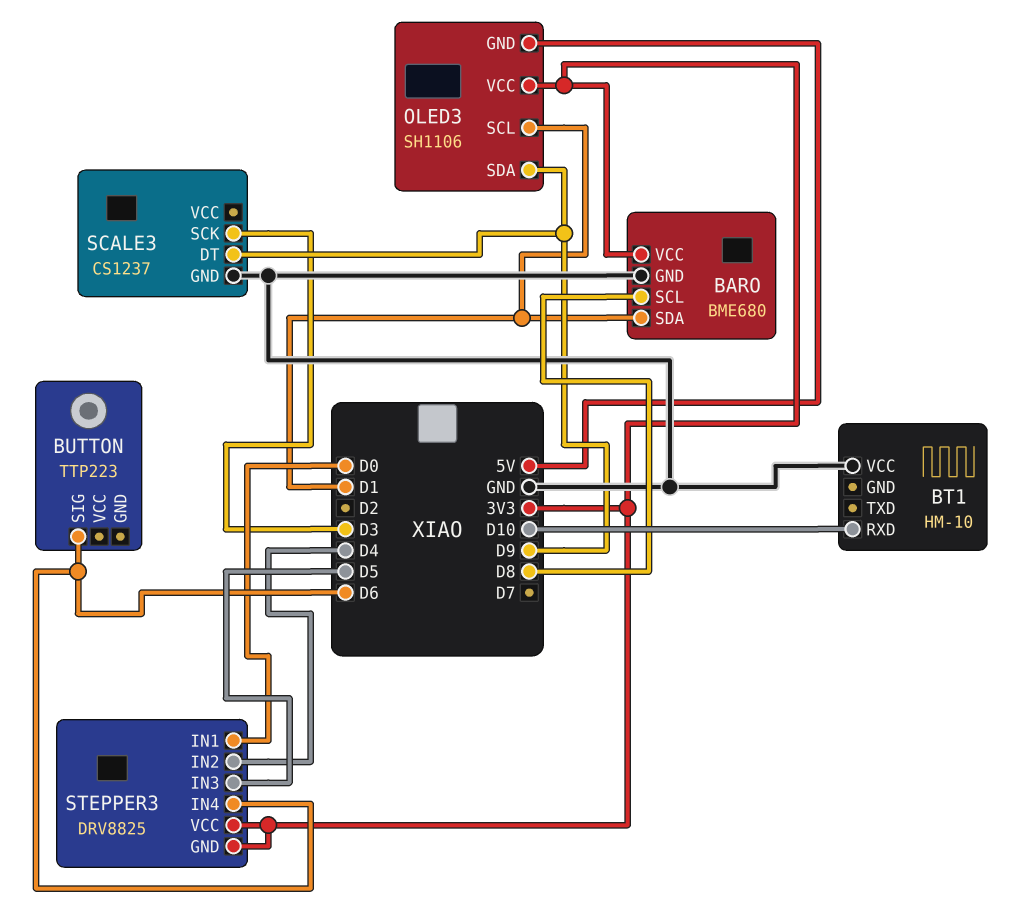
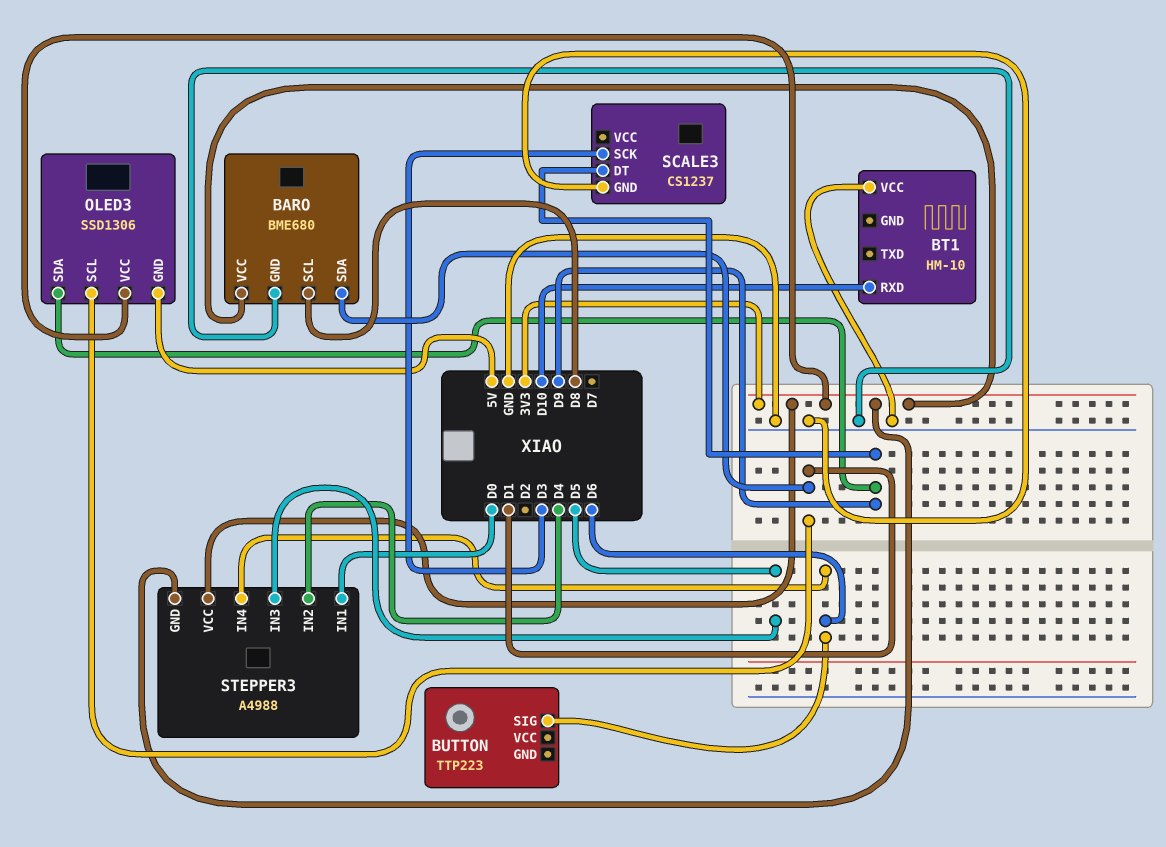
OLED3: SH1106 -> SSD1306
STEPPER3: DRV8825 -> A4988

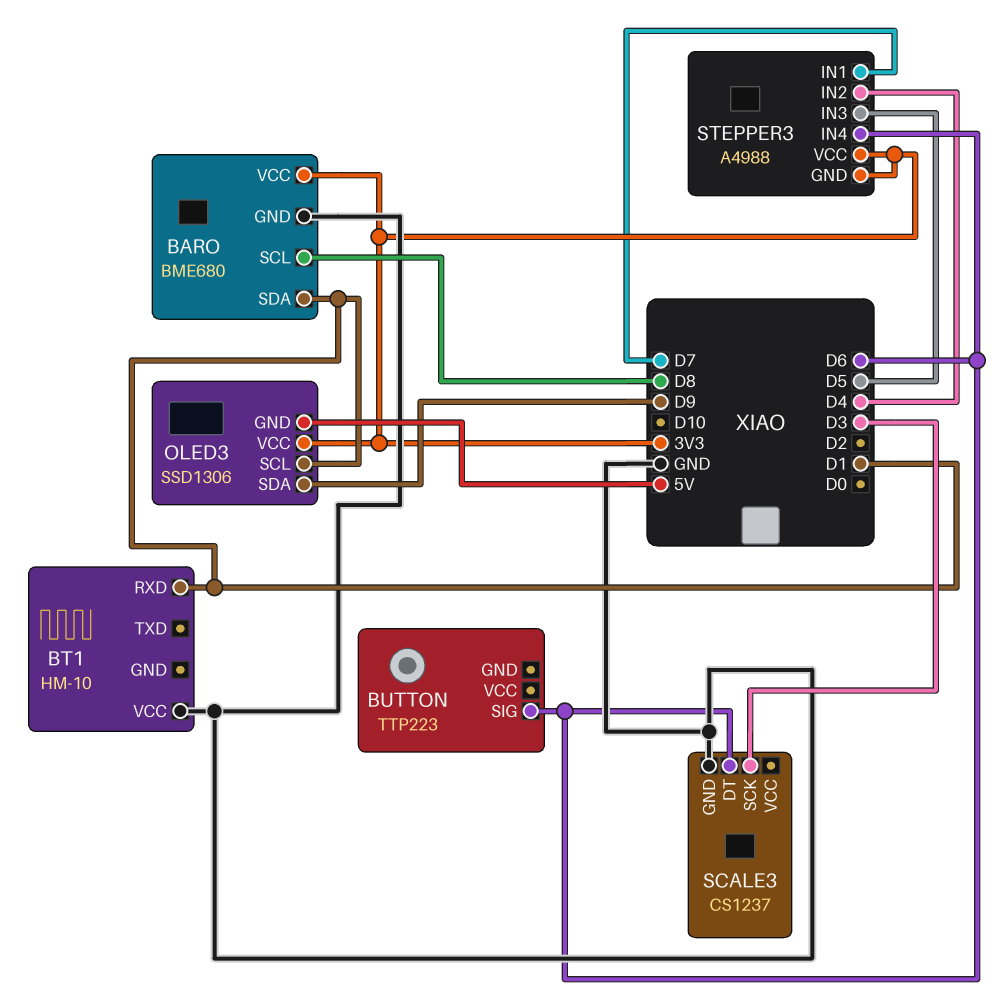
BT1 pin RXD: D10 -> D1
SCALE3 pin DT: D9 -> D6
STEPPER3 pin IN1: D0 -> D7

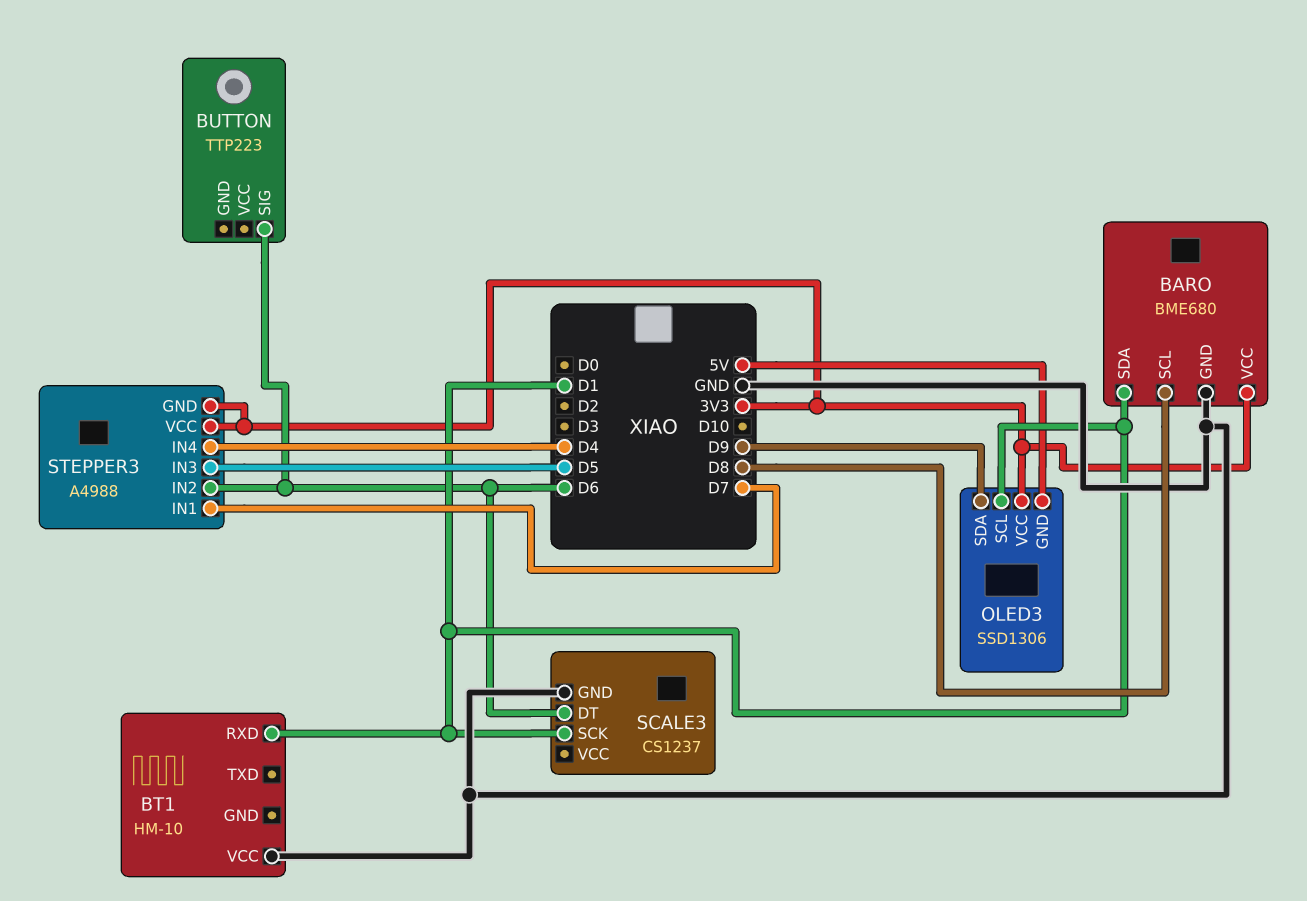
SCALE3 pin SCK: D3 -> D1
STEPPER3 pin IN2: D4 -> D6
STEPPER3 pin IN4: D6 -> D4

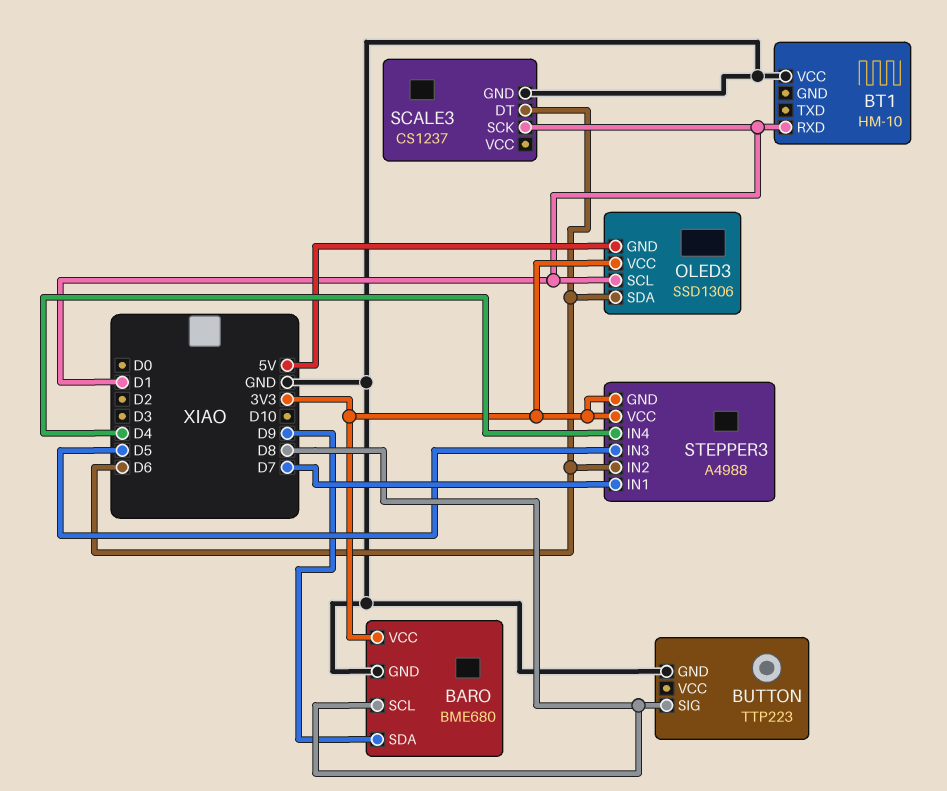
BARO pin SDA: D1 -> D9
BUTTON pin GND: none -> GND
BUTTON pin SIG: D6 -> D8
OLED3 pin SDA: D9 -> D6

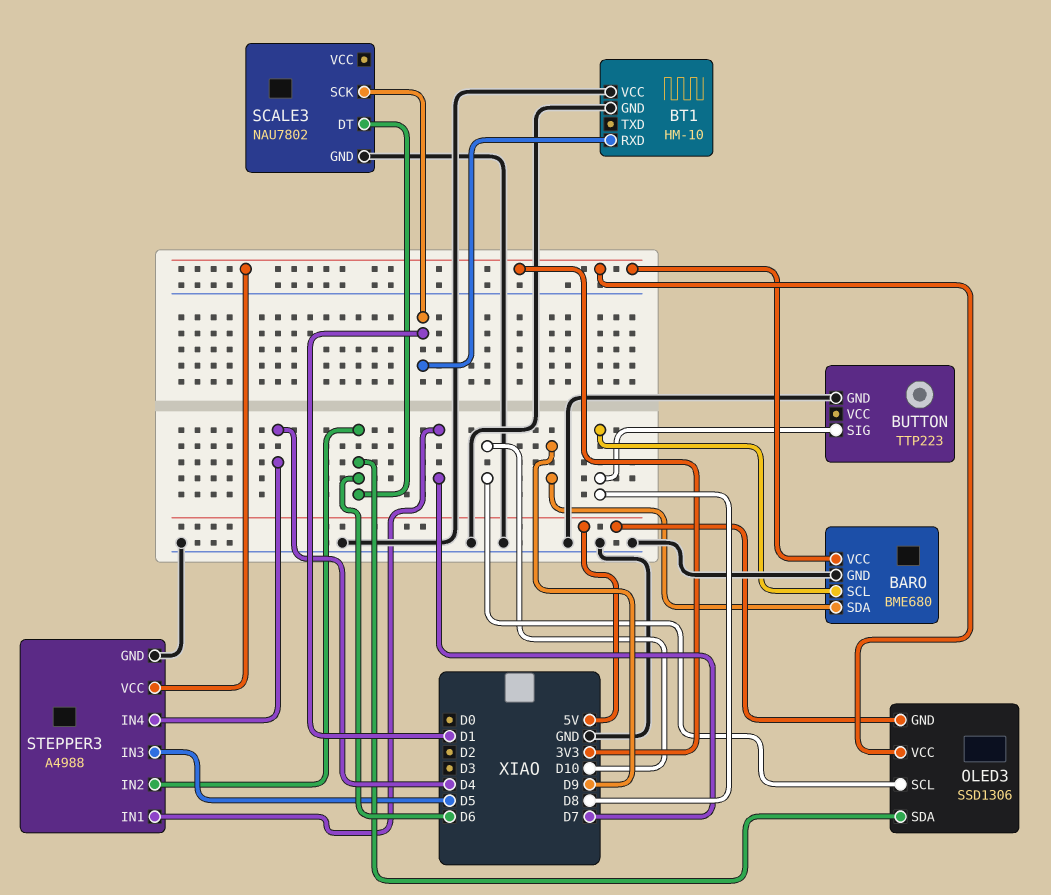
BT1 pin GND: none -> GND
OLED3 pin SCL: D1 -> D10
SCALE3: CS1237 -> NAU7802
STEPPER3 pin GND: 3V3 -> GND

